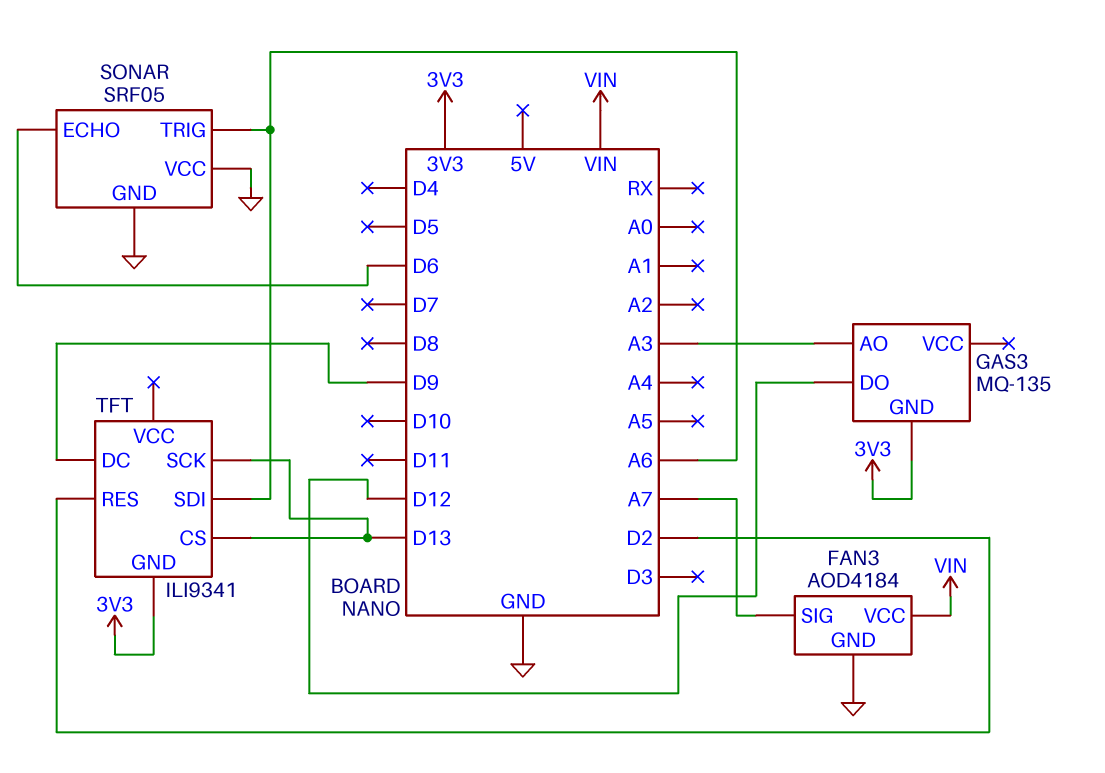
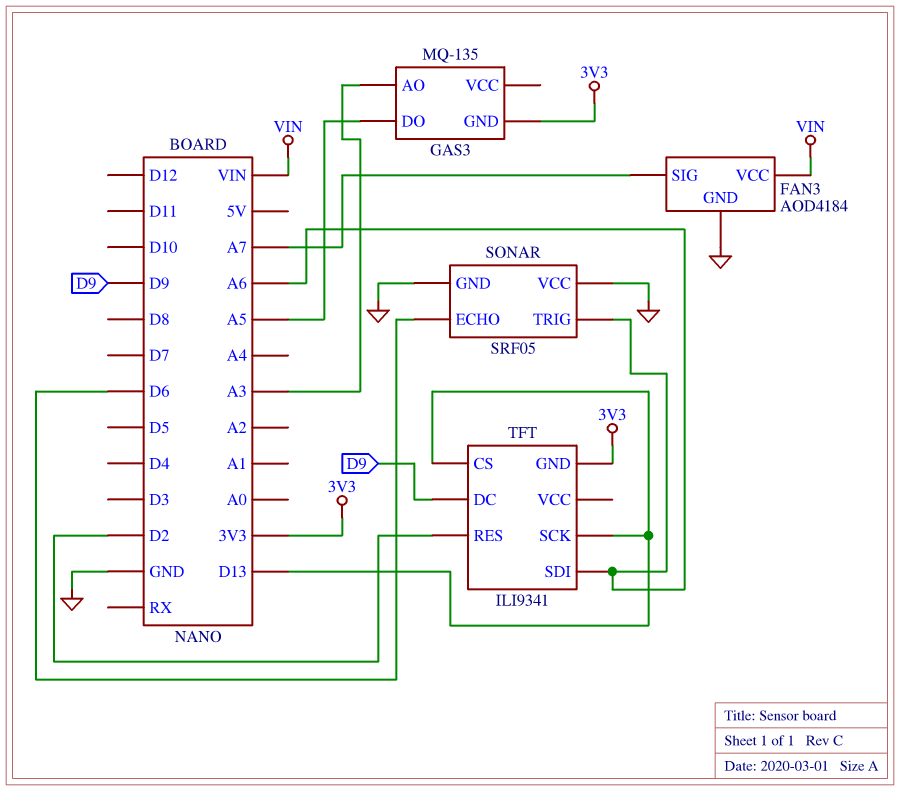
GAS3 pin DO: D12 -> A5

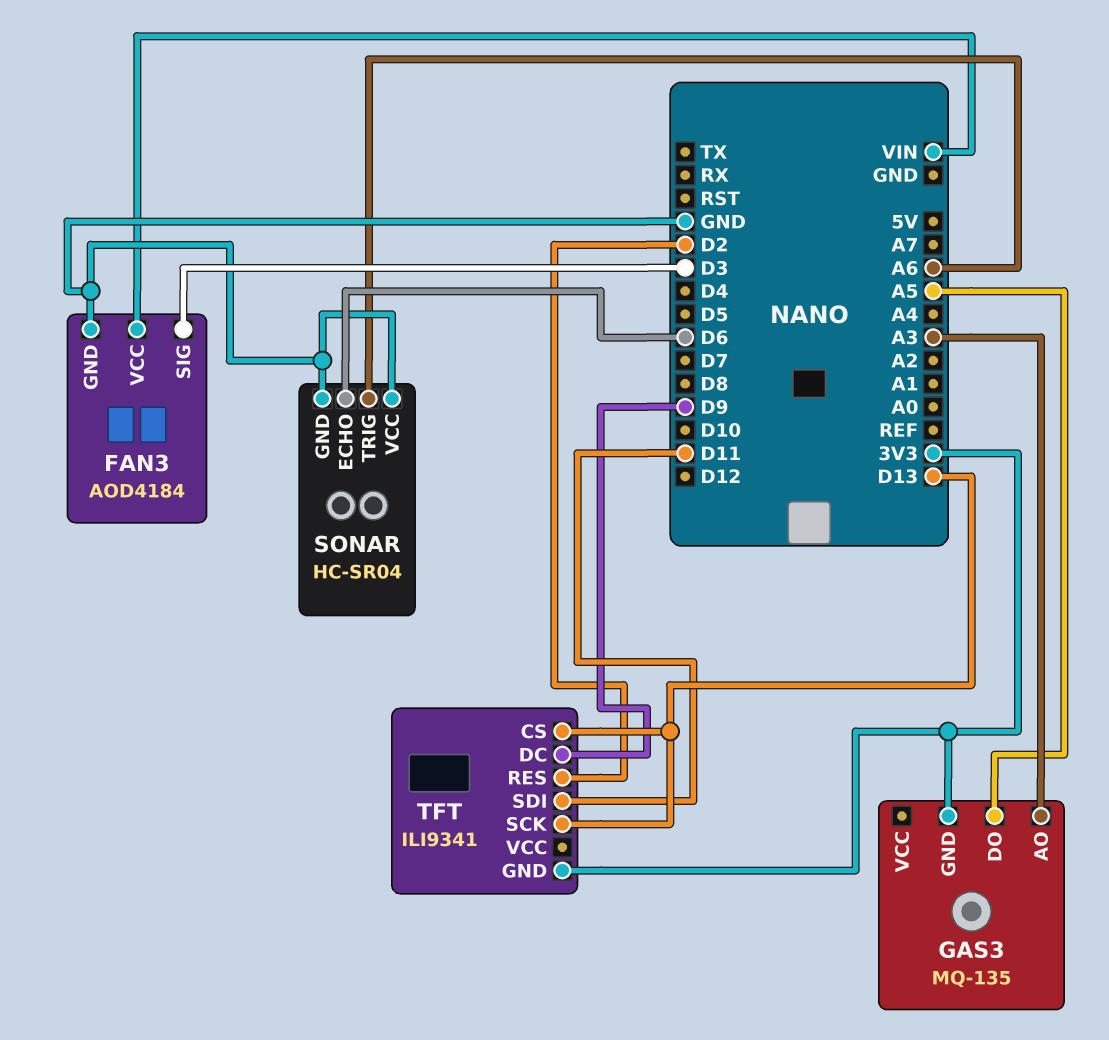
FAN3 pin SIG: A7 -> D3
SONAR: SRF05 -> HC-SR04
TFT pin SDI: A6 -> D11

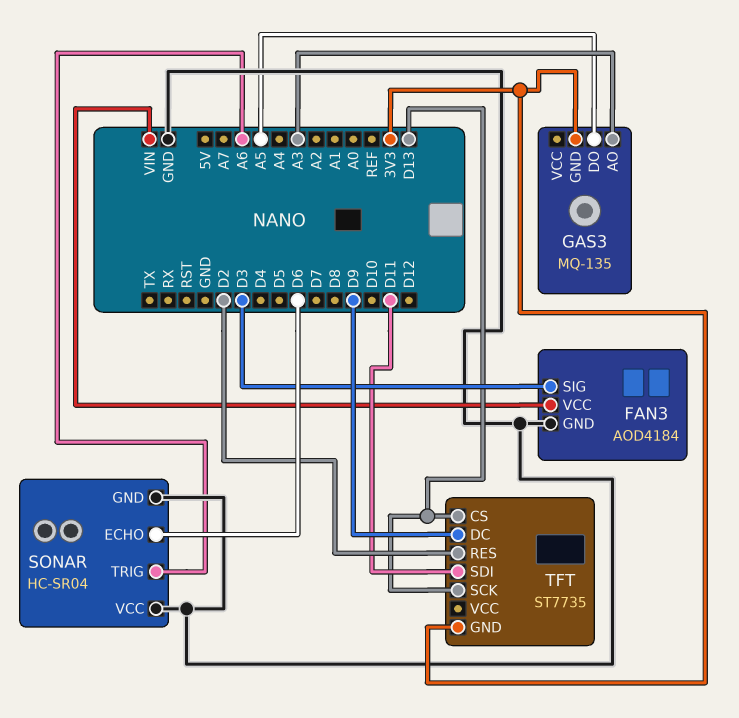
TFT: ILI9341 -> ST7735

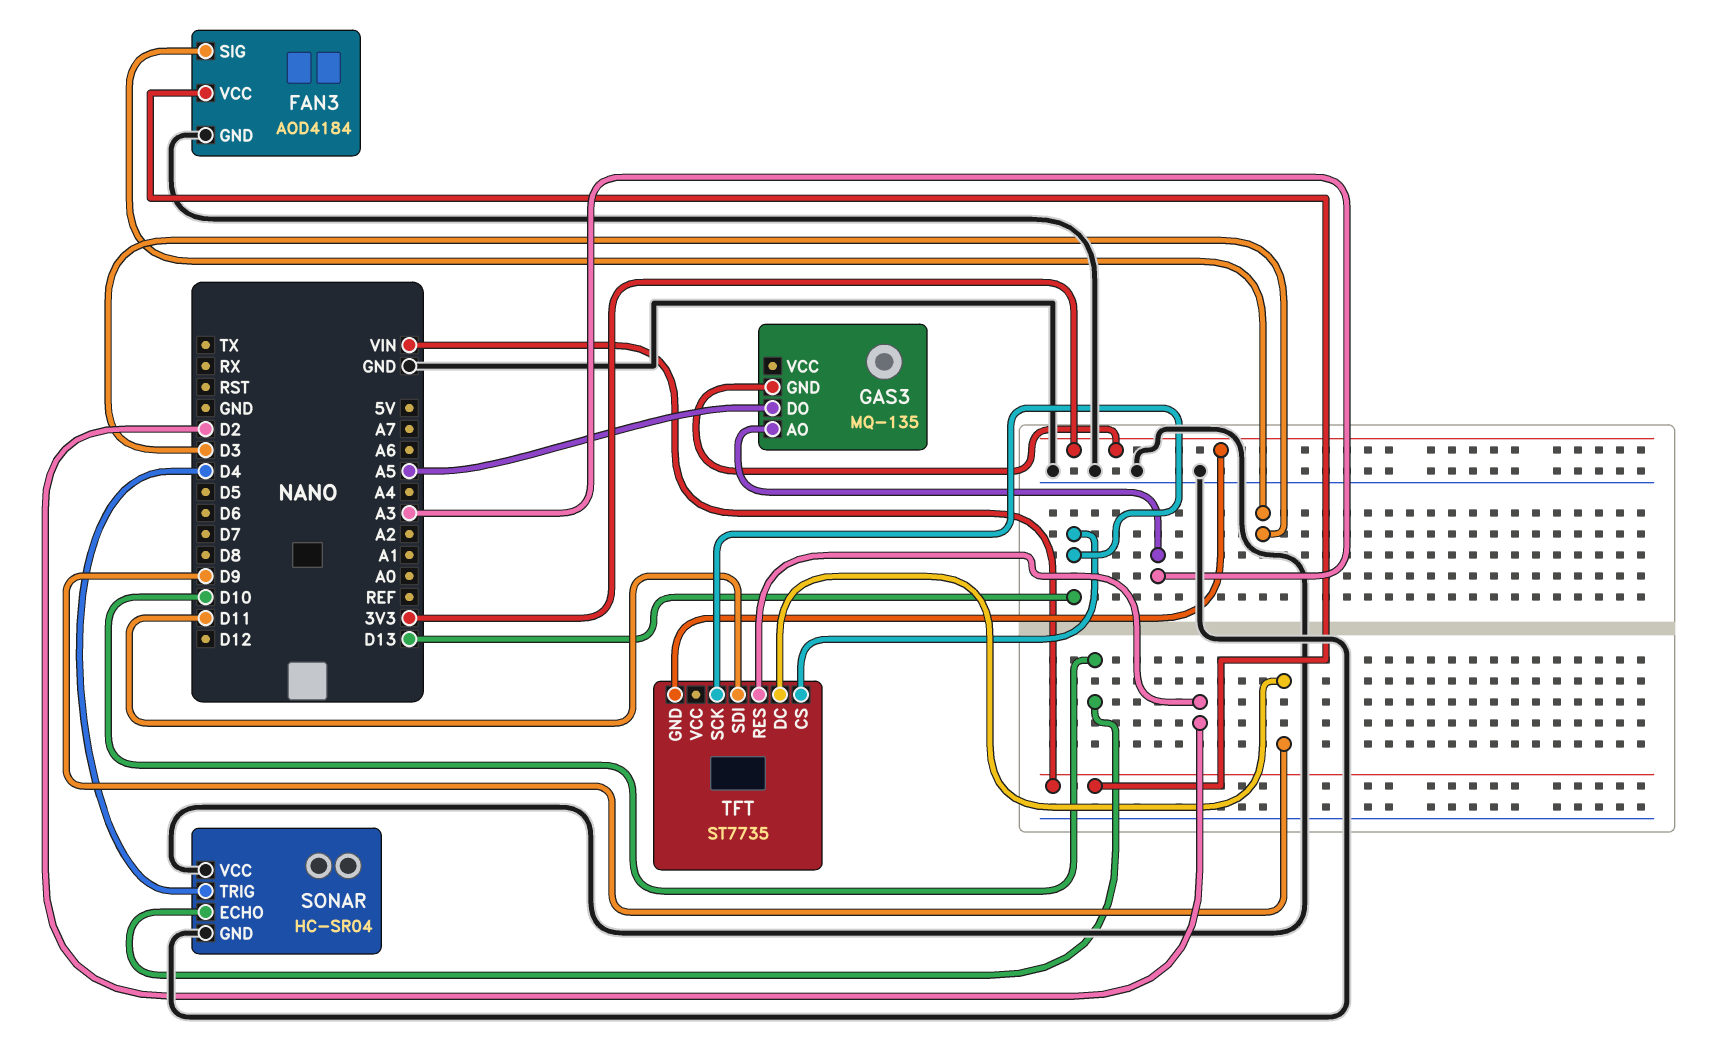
SONAR pin ECHO: D6 -> D10
SONAR pin TRIG: A6 -> D4

